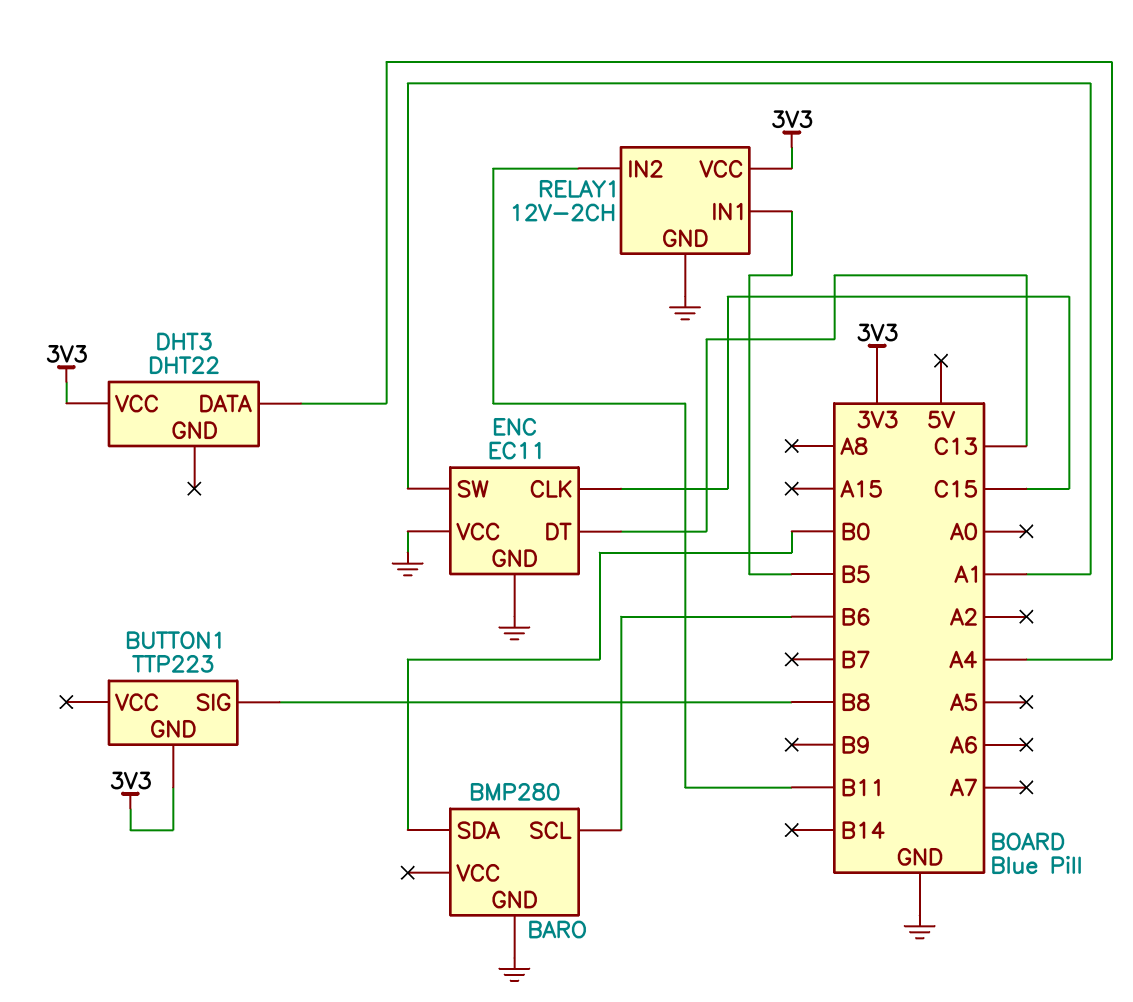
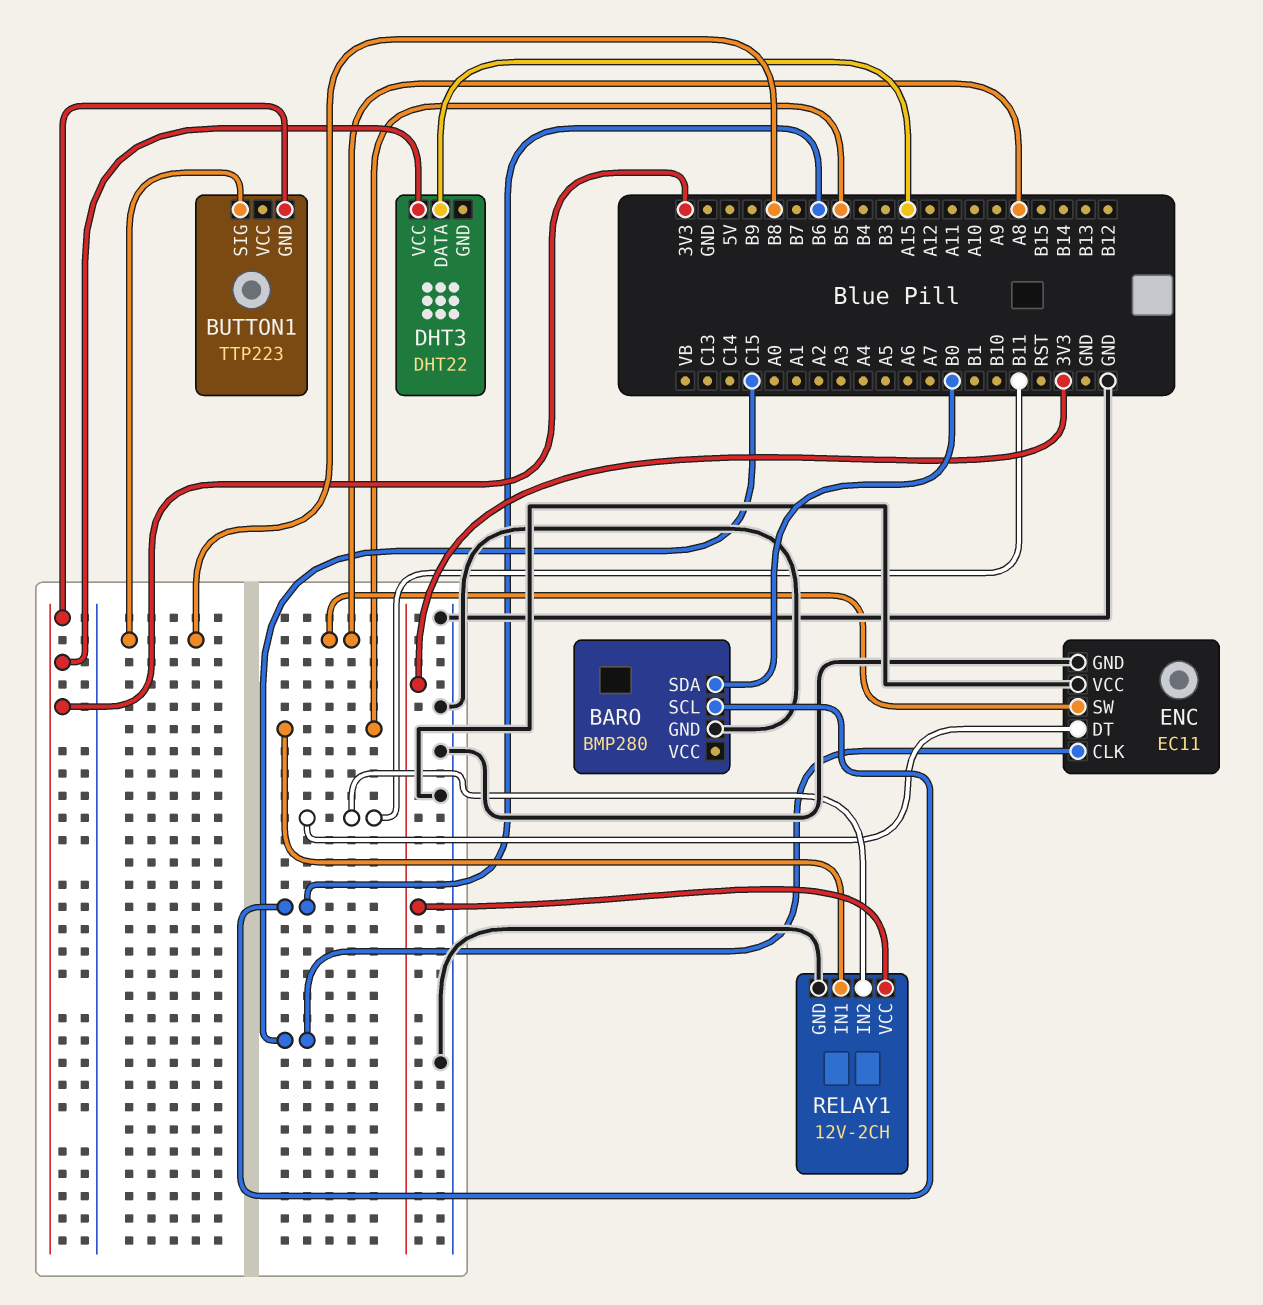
DHT3 pin DATA: A4 -> A15
ENC pin DT: C13 -> B11
ENC pin SW: A1 -> A8

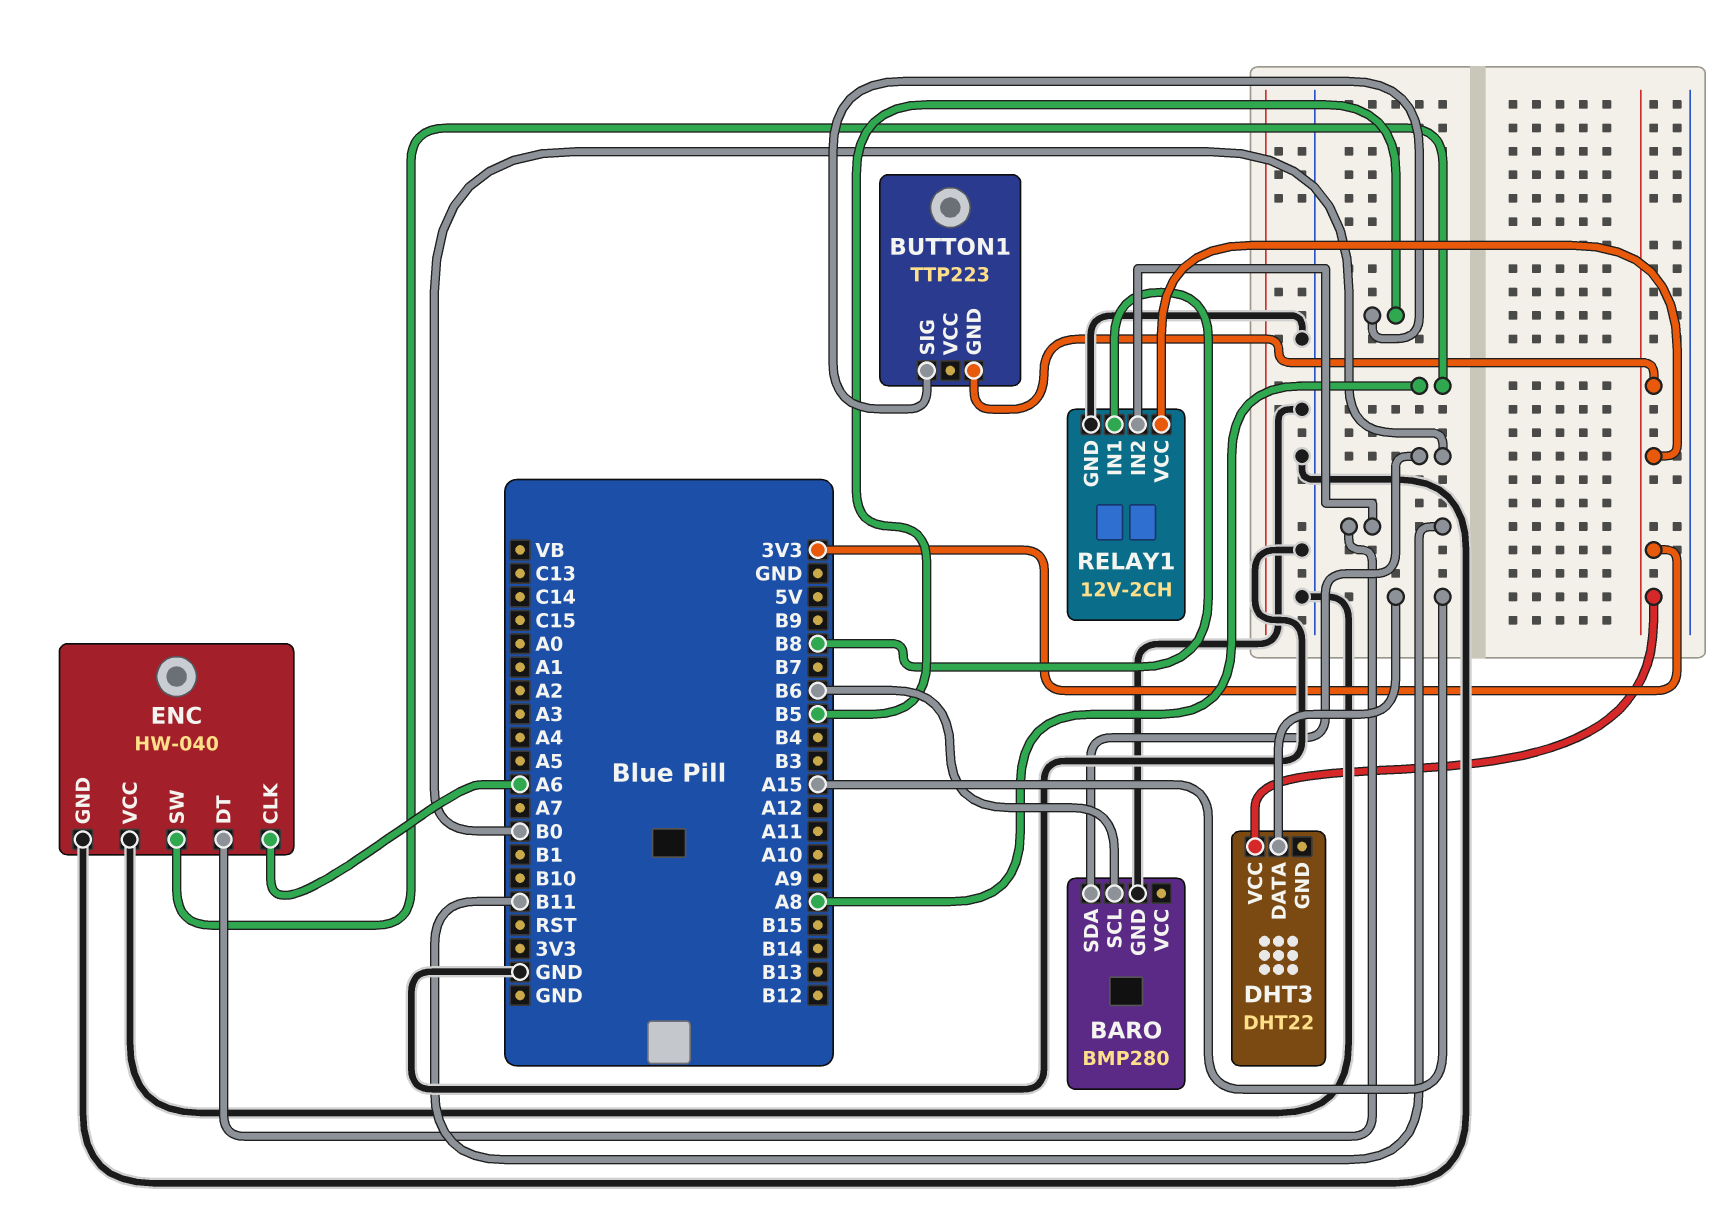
BUTTON1 pin SIG: B8 -> B5
ENC: EC11 -> HW-040
ENC pin CLK: C15 -> A6
RELAY1 pin IN1: B5 -> B8

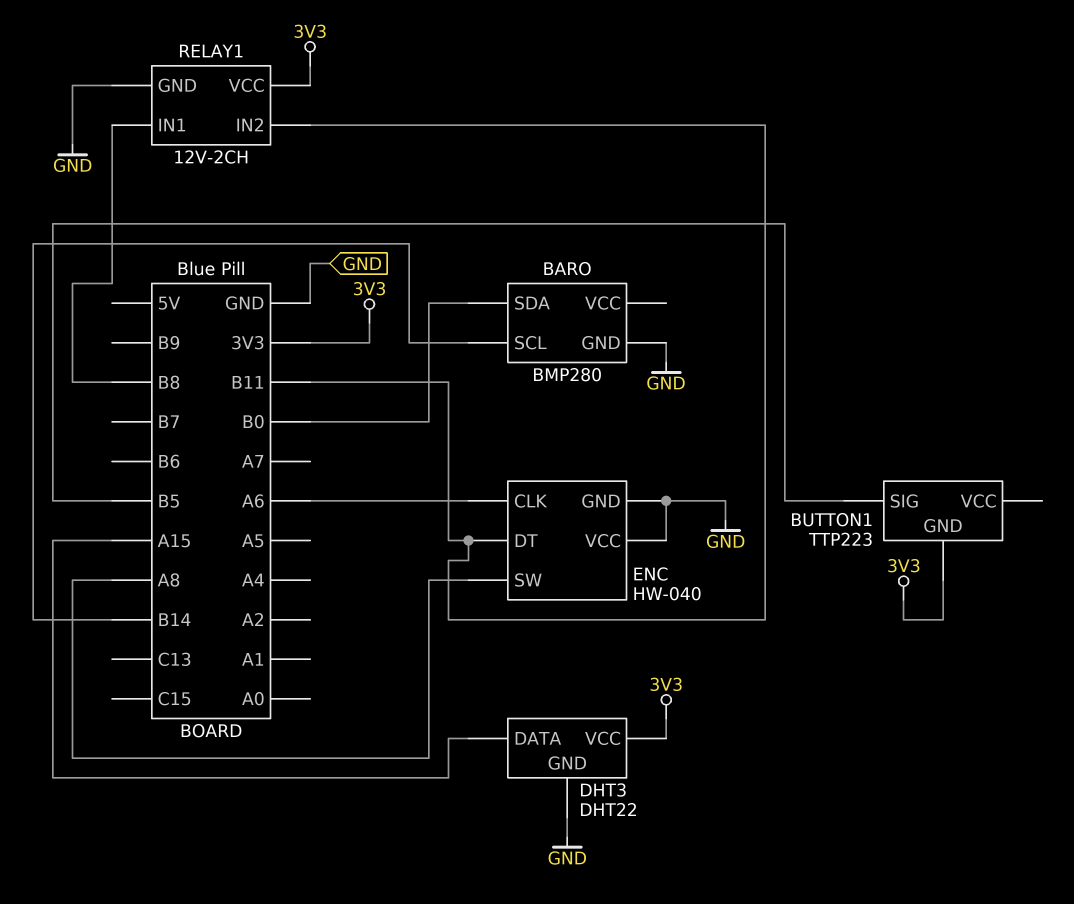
BARO pin SCL: B6 -> B14
DHT3 pin GND: none -> GND

